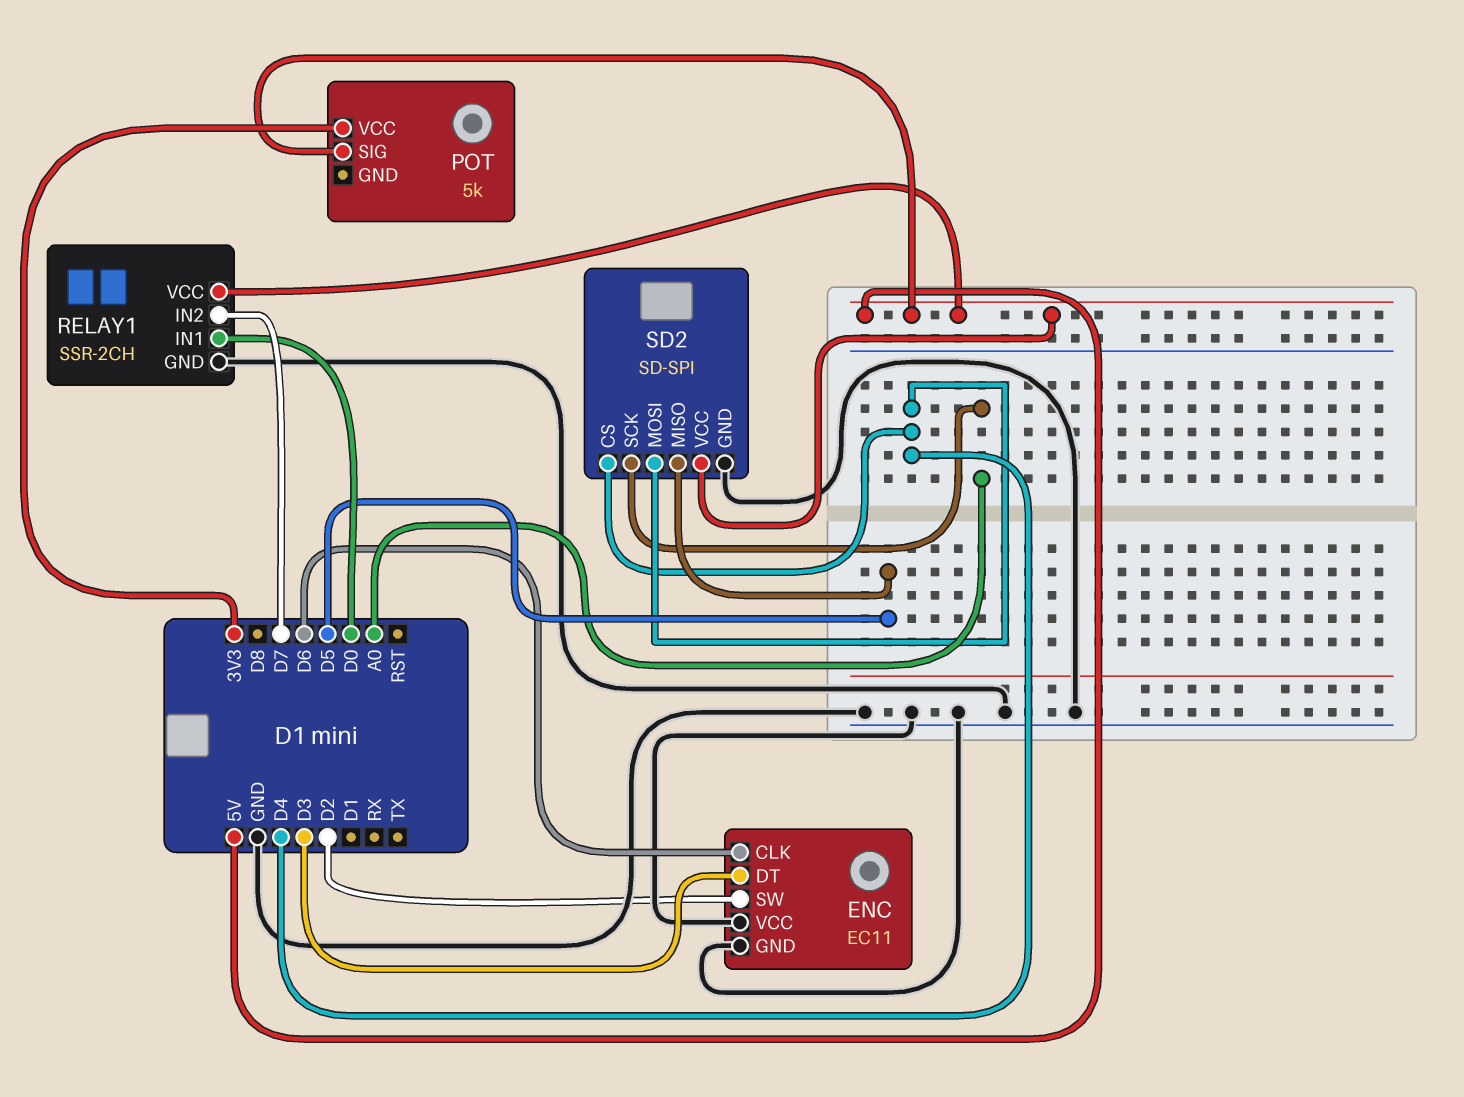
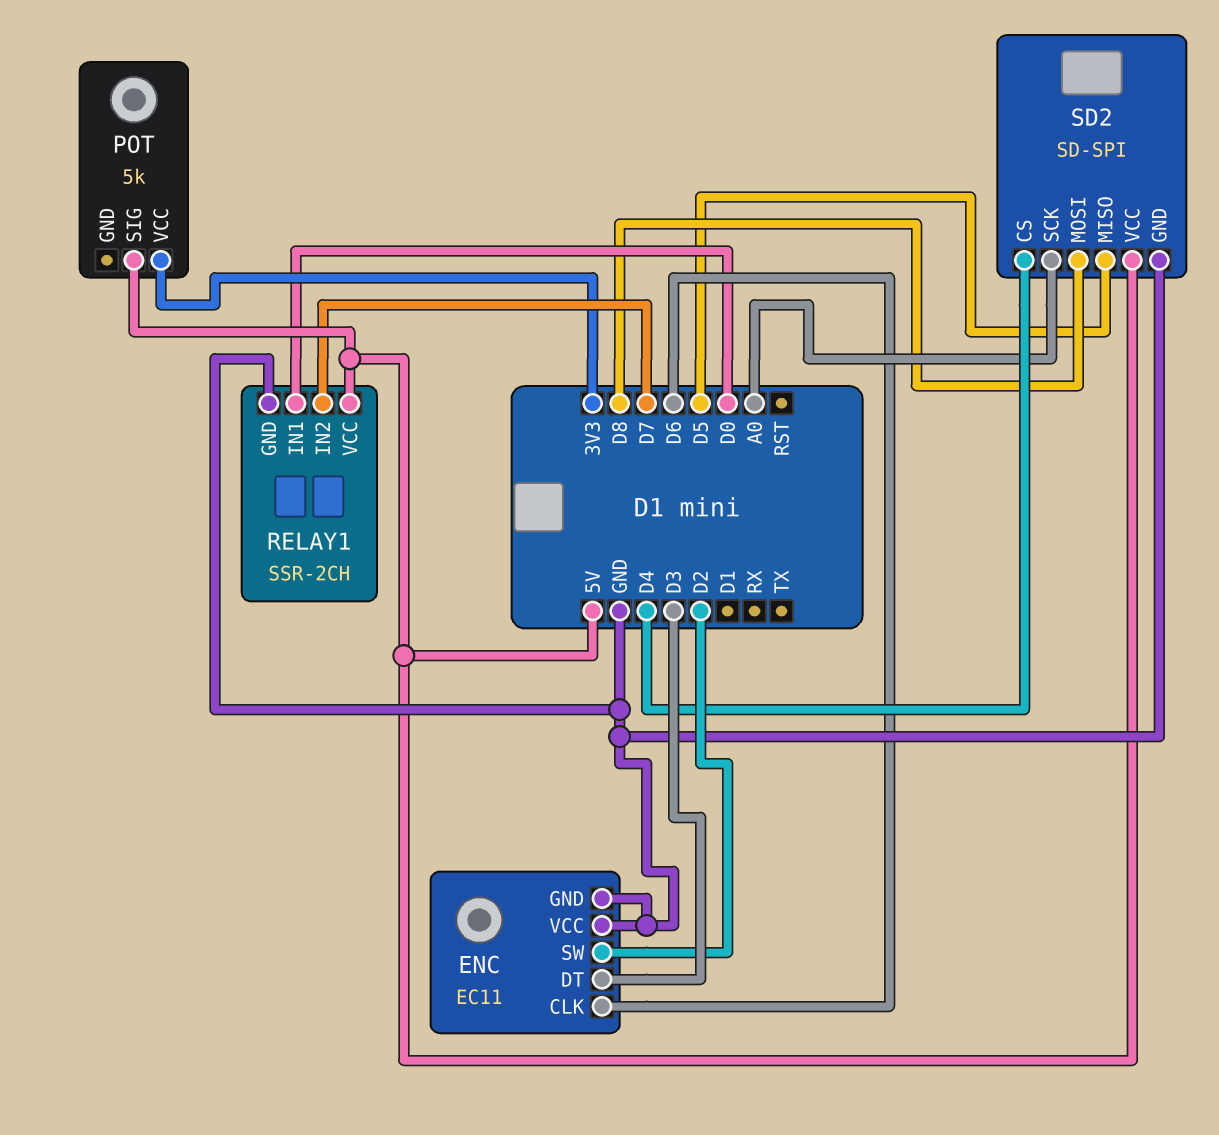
SD2 pin MOSI: D4 -> D8

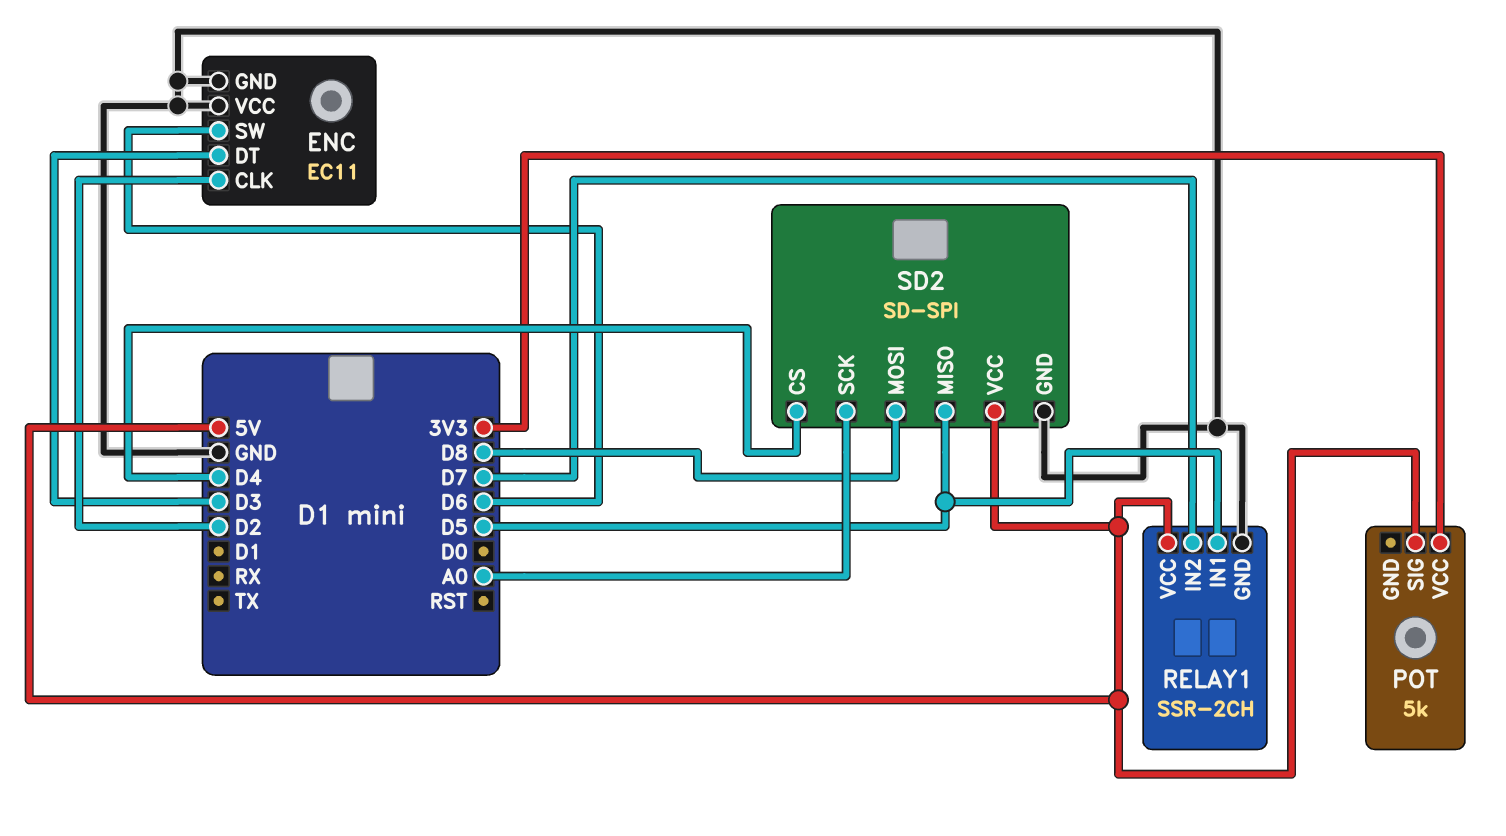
ENC pin CLK: D6 -> D2
ENC pin SW: D2 -> D6
RELAY1 pin IN1: D0 -> D5

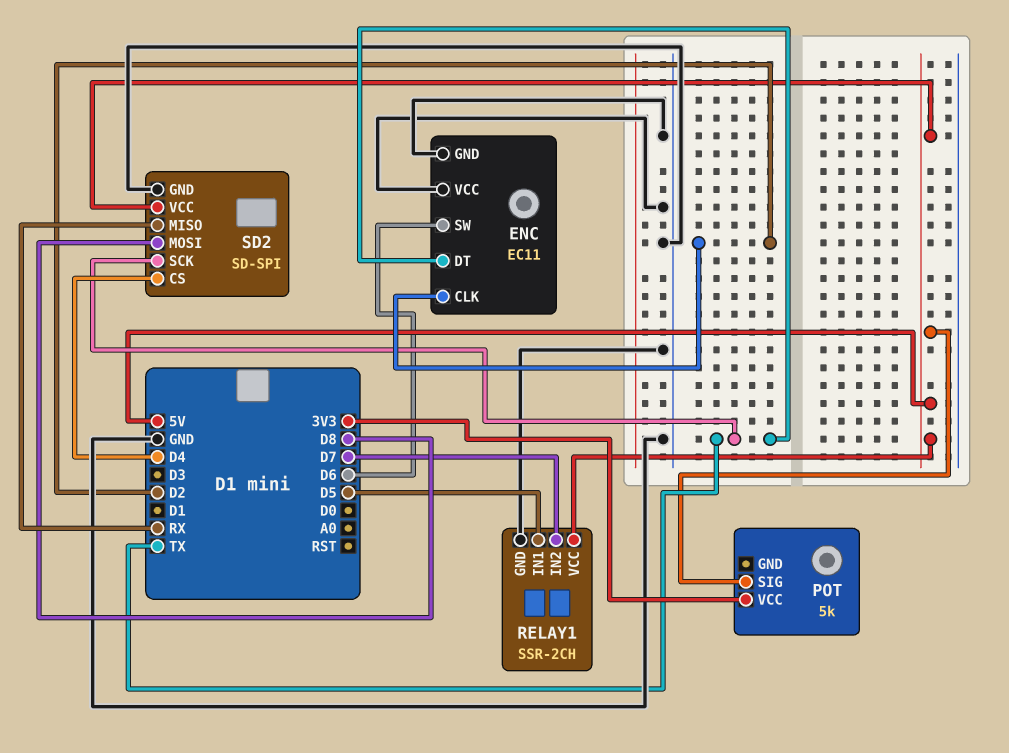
ENC pin DT: D3 -> TX
SD2 pin MISO: D5 -> RX
SD2 pin SCK: A0 -> TX

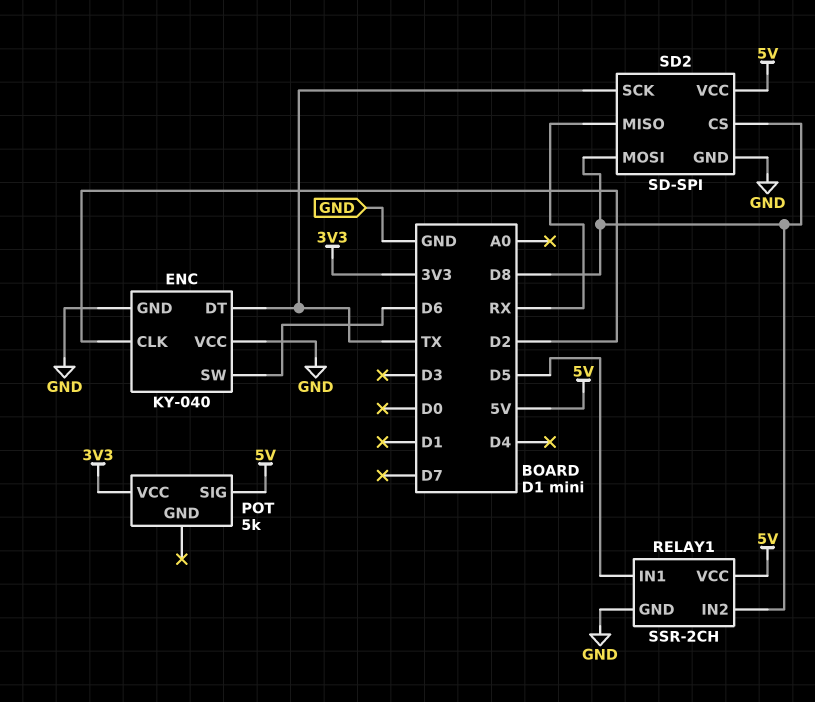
ENC: EC11 -> KY-040
RELAY1 pin IN2: D7 -> D8
SD2 pin CS: D4 -> D8

